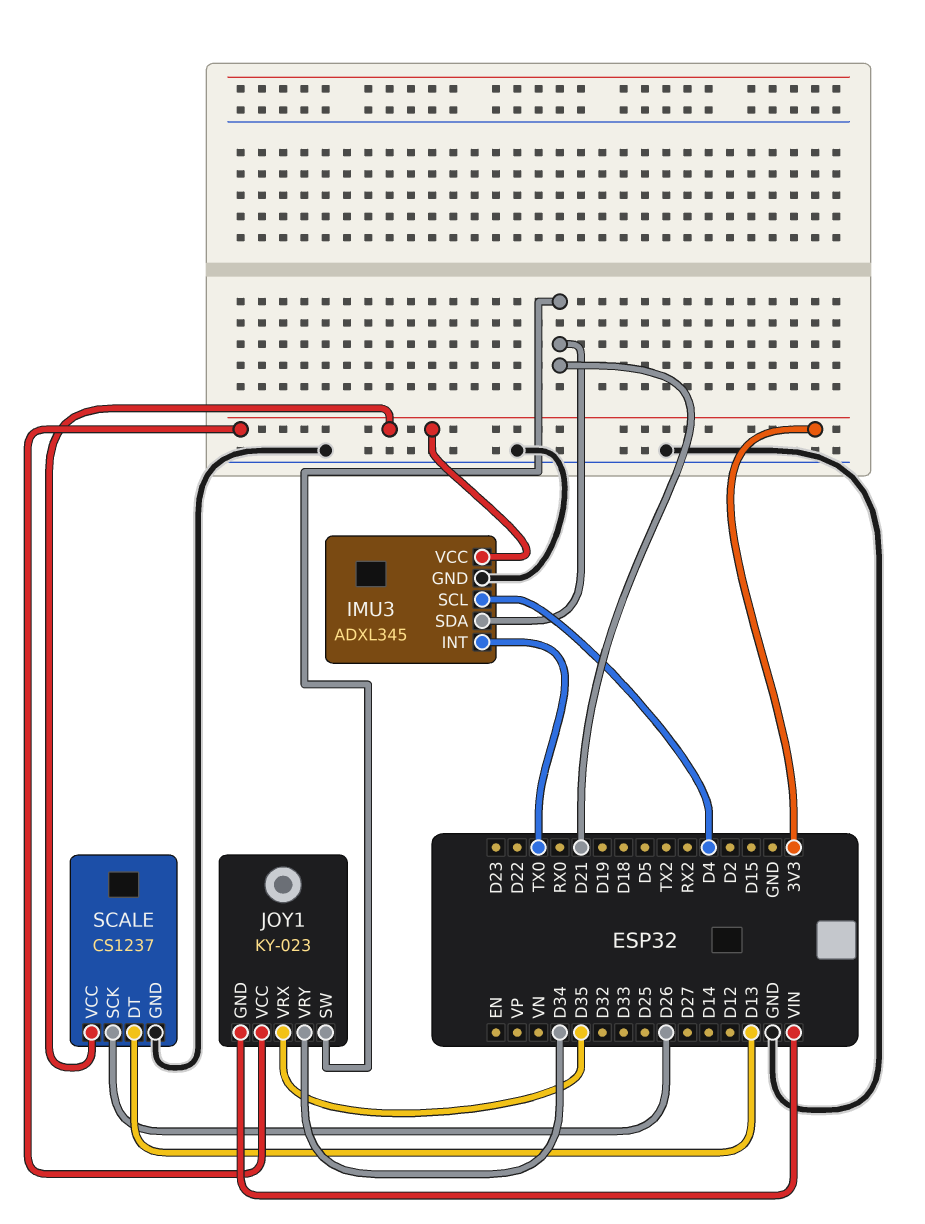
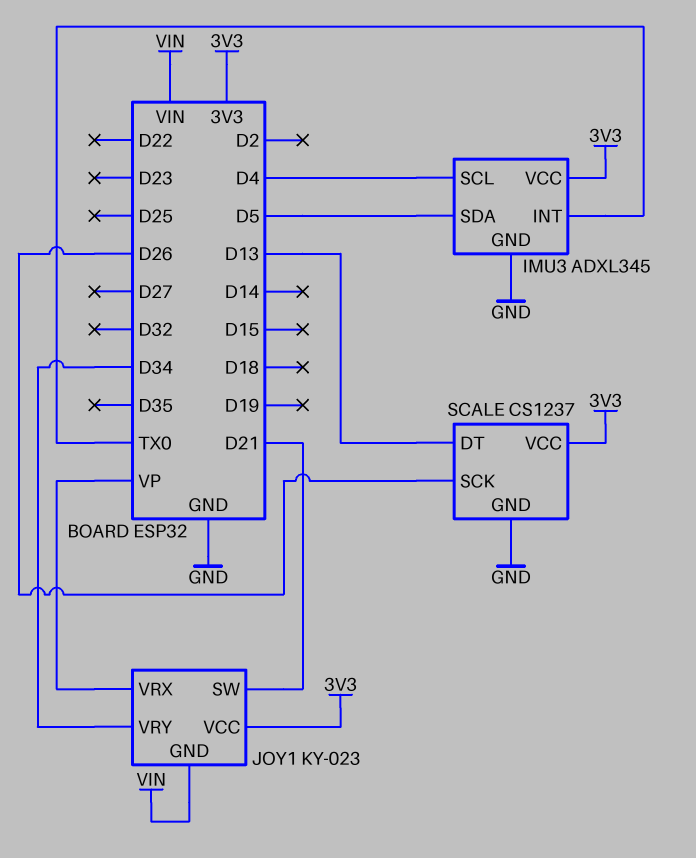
IMU3 pin SDA: D21 -> D5
JOY1 pin VRX: D35 -> VP

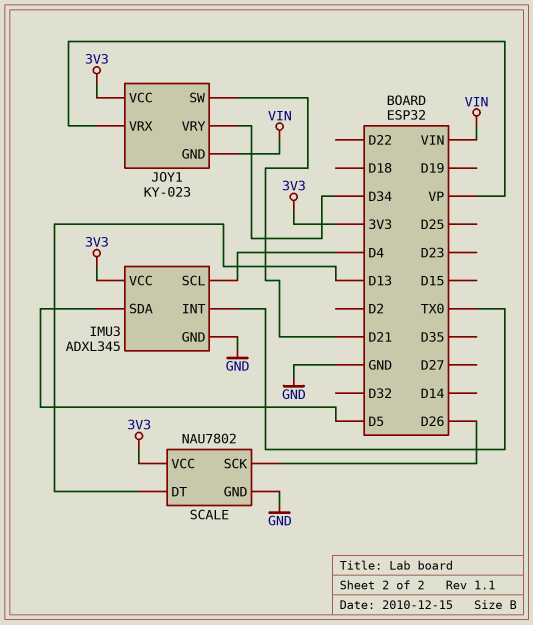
SCALE: CS1237 -> NAU7802

